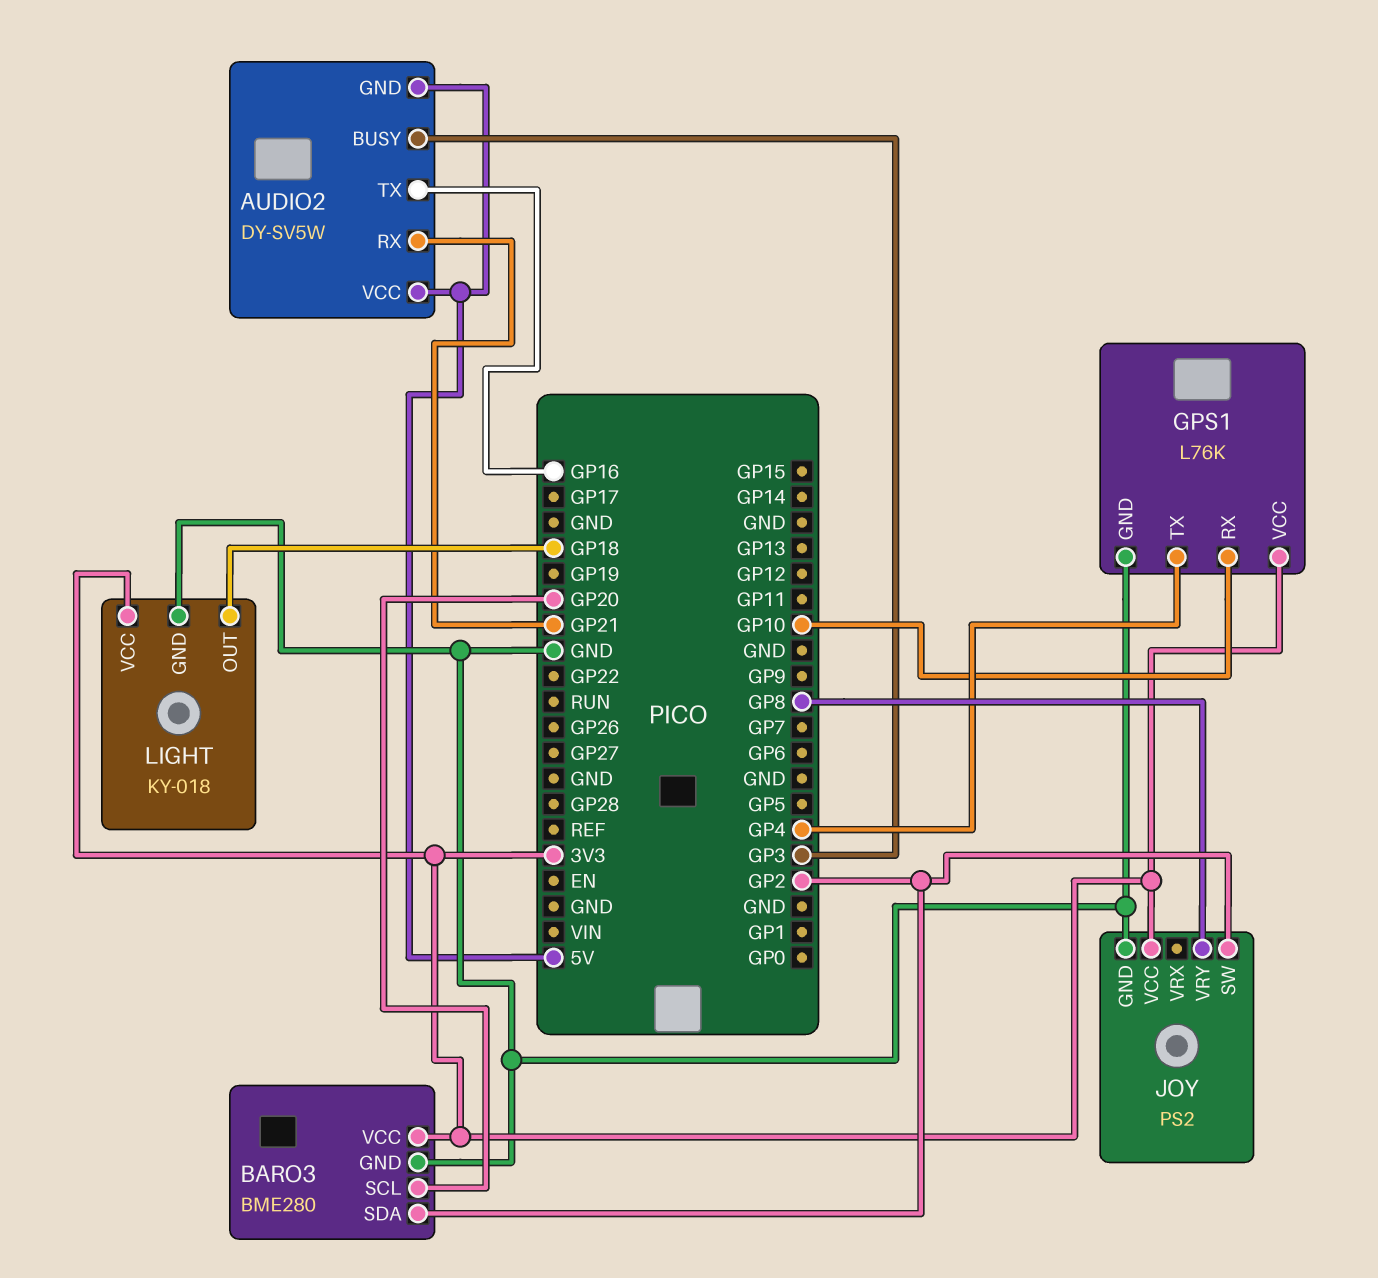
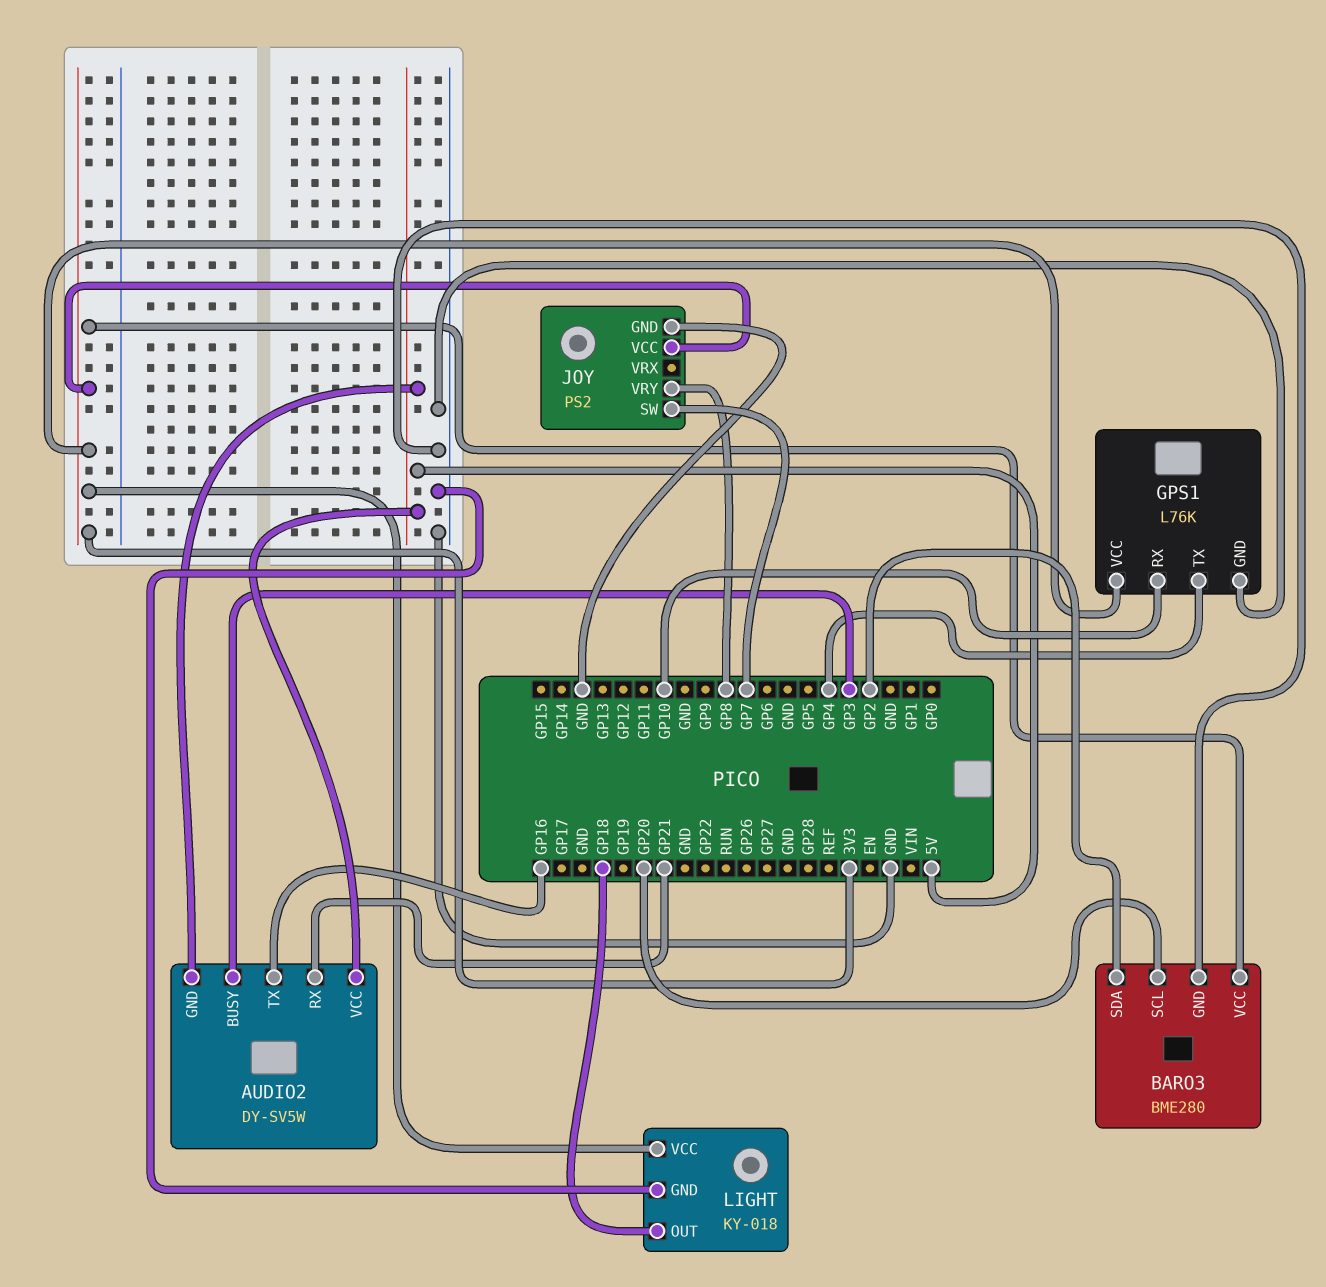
JOY pin SW: GP2 -> GP7

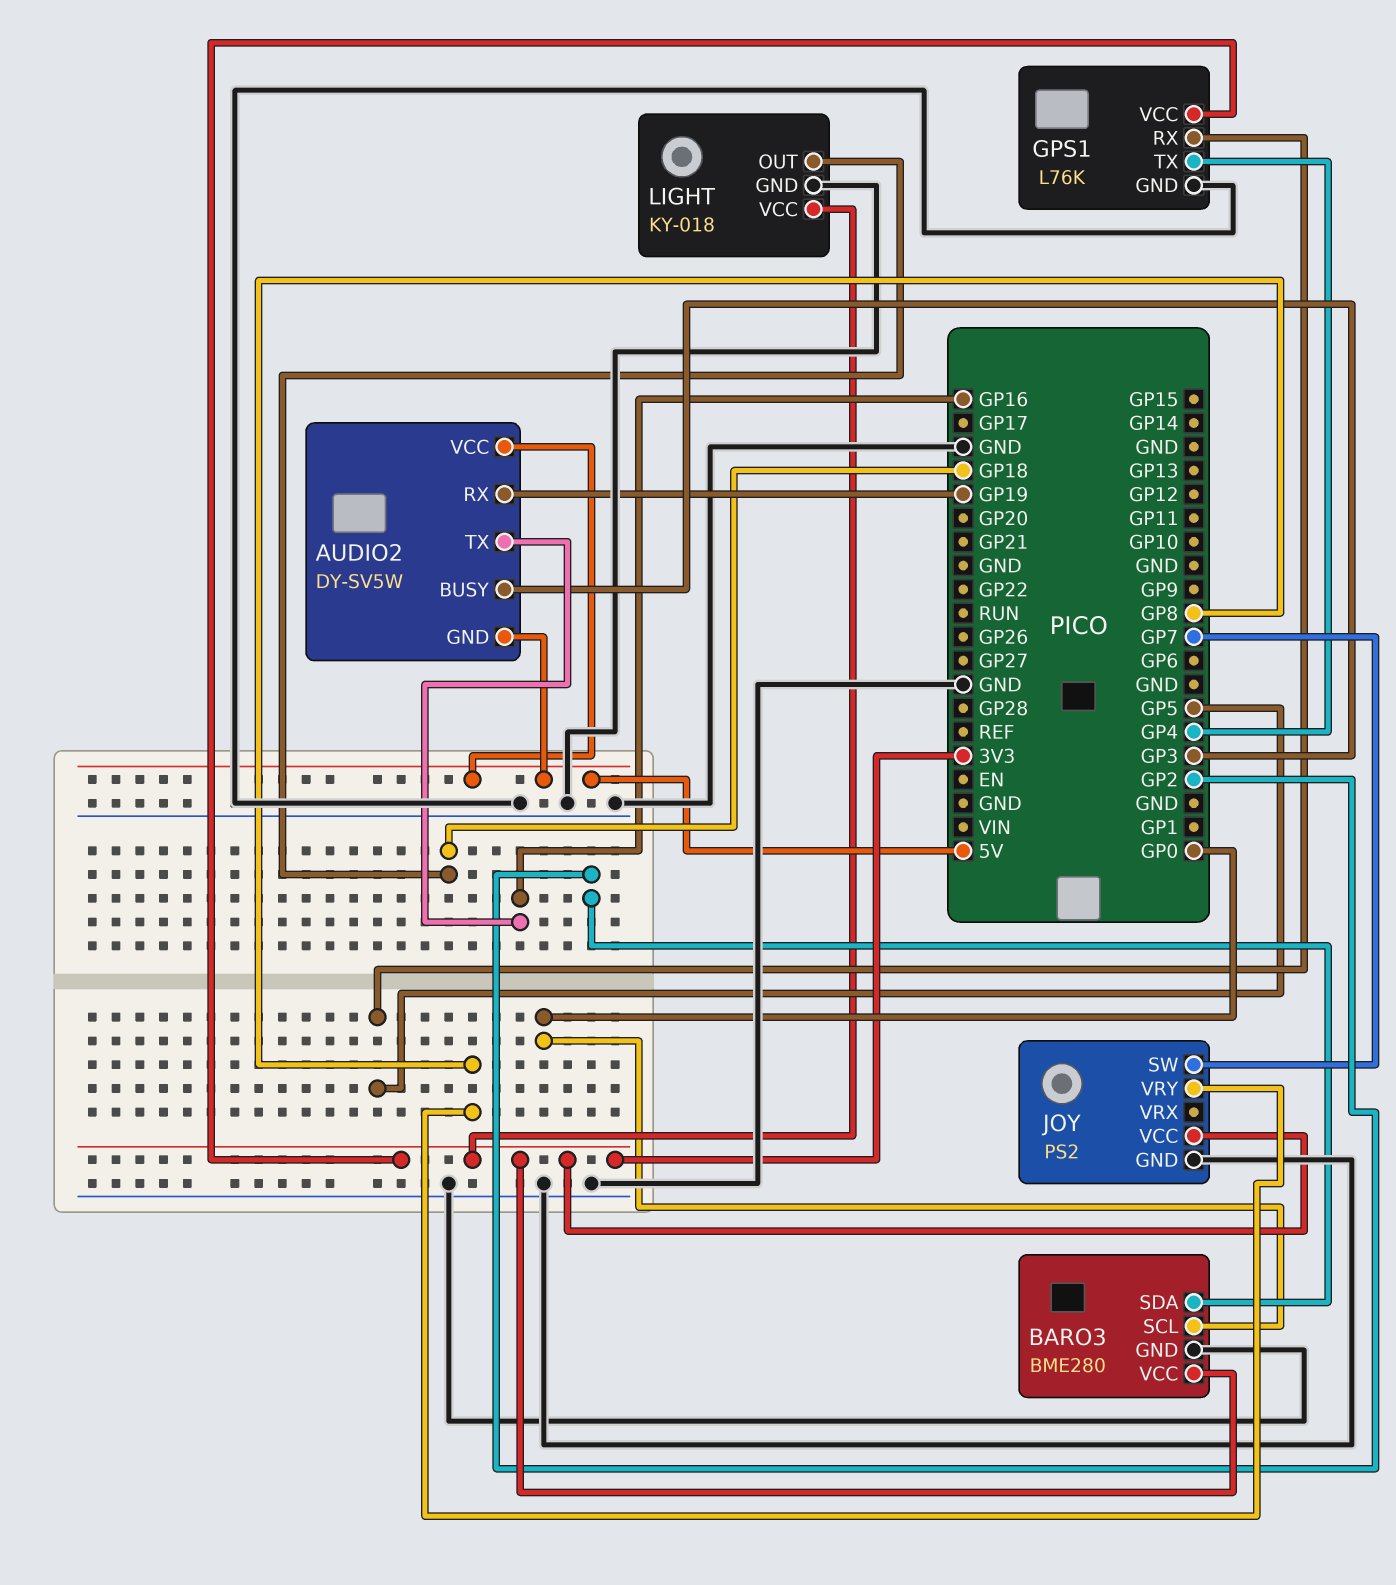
AUDIO2 pin RX: GP21 -> GP19
BARO3 pin SCL: GP20 -> GP0
GPS1 pin RX: GP10 -> GP5

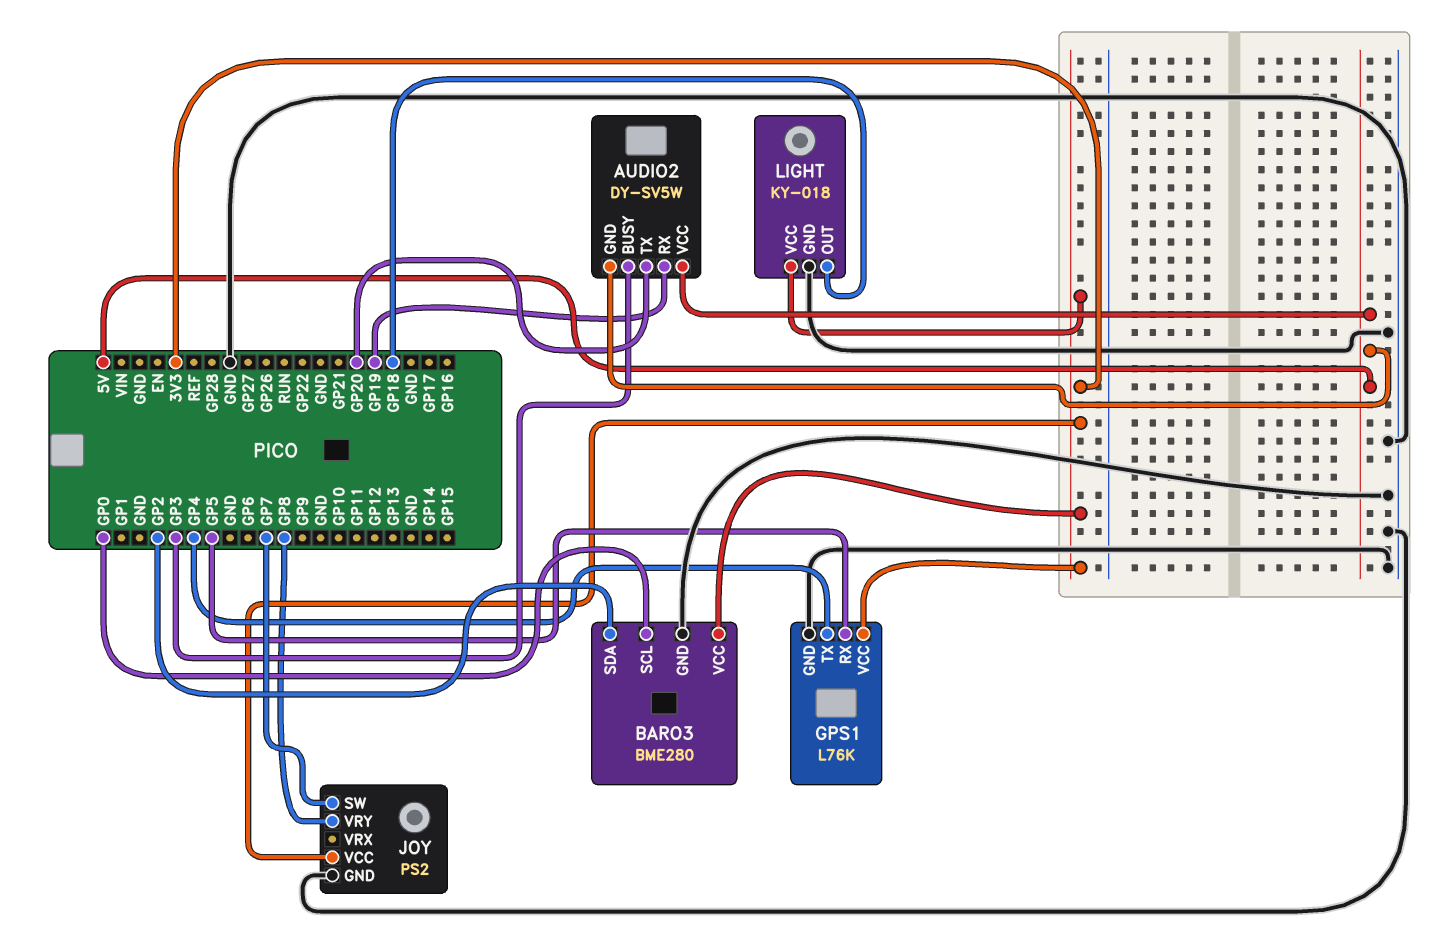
AUDIO2 pin TX: GP16 -> GP20

